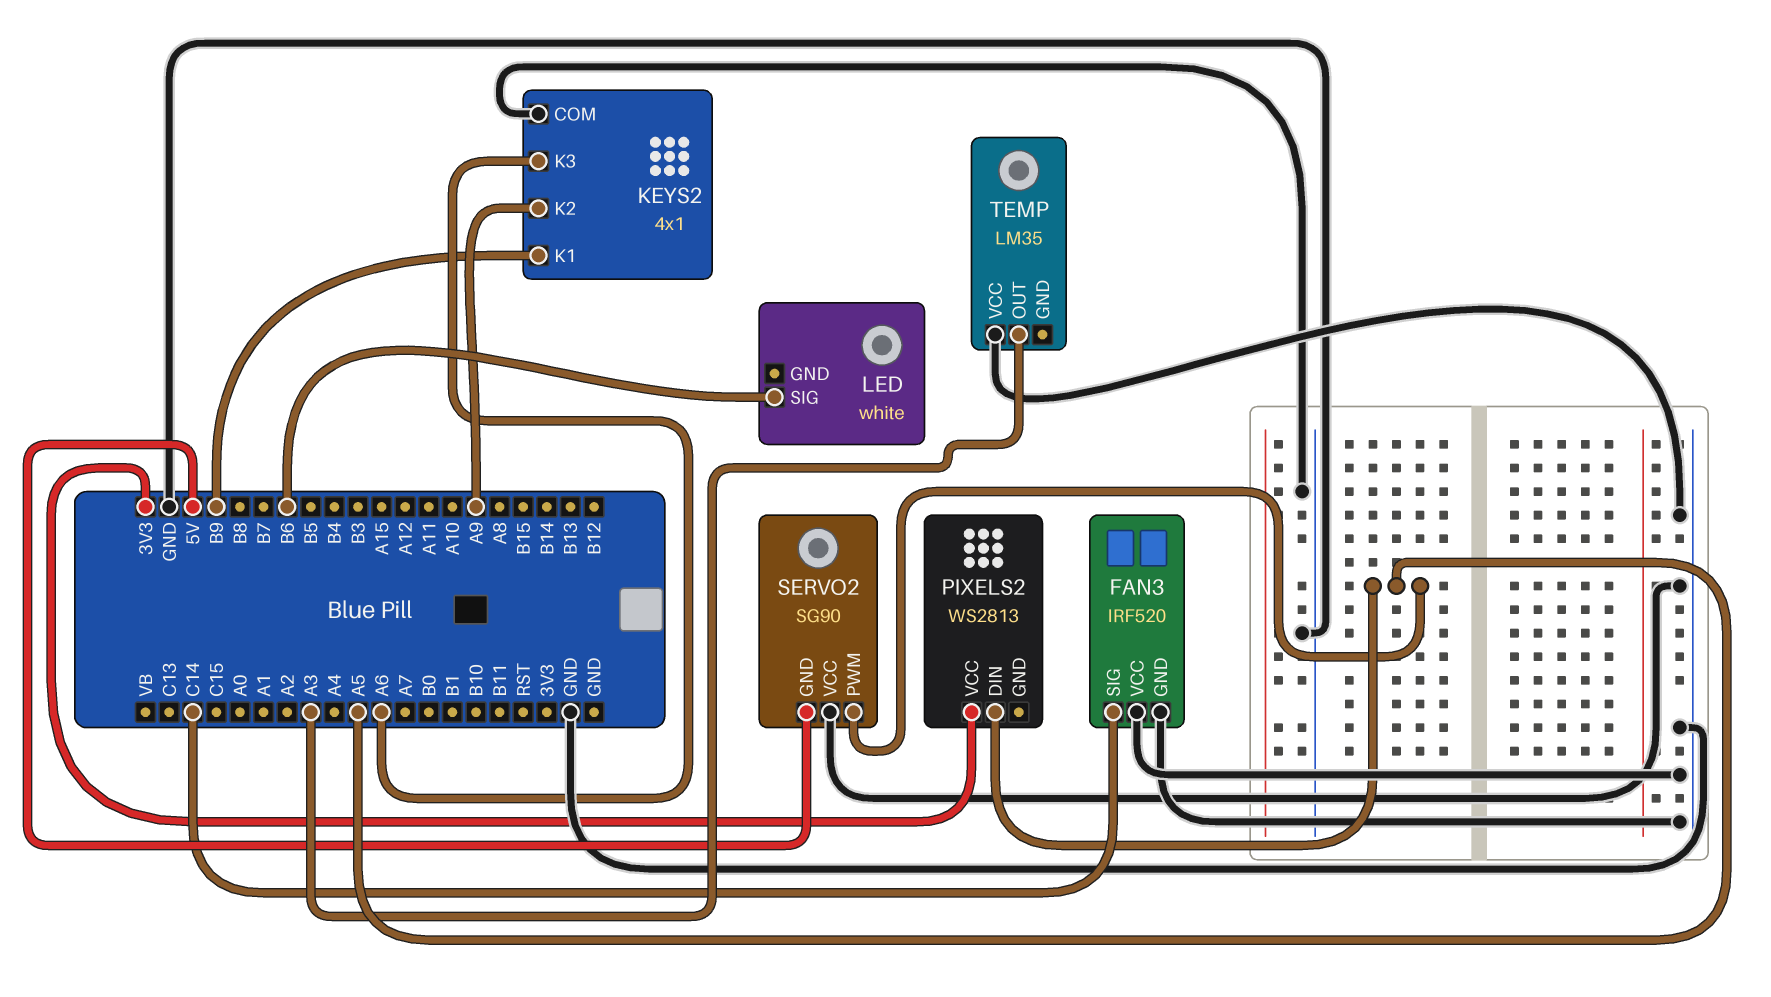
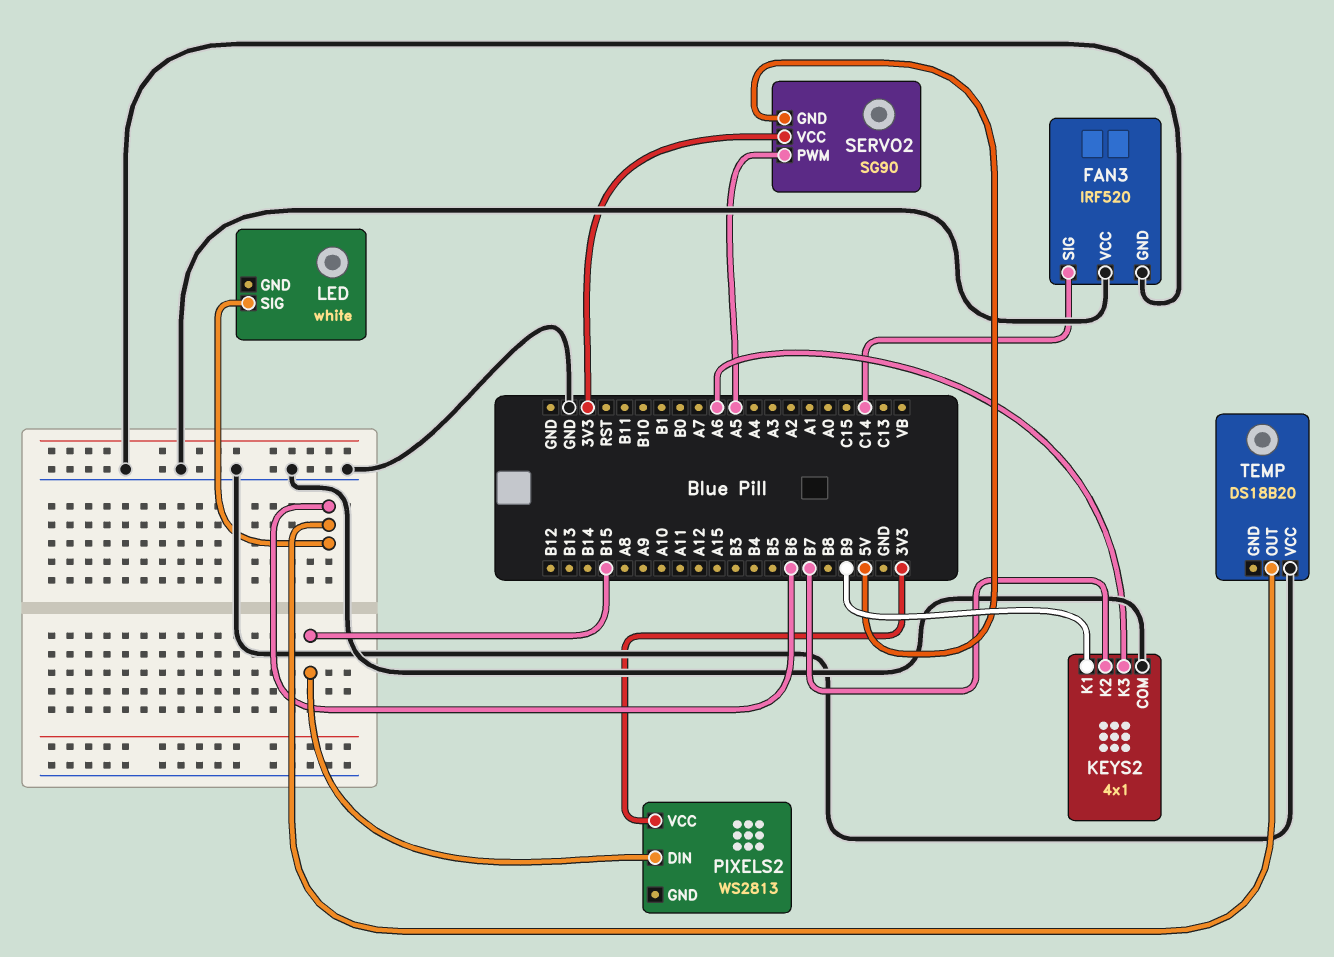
KEYS2 pin K2: A9 -> B7
PIXELS2 pin DIN: A5 -> B15
SERVO2 pin VCC: GND -> 3V3
TEMP: LM35 -> DS18B20
TEMP pin OUT: A3 -> B6

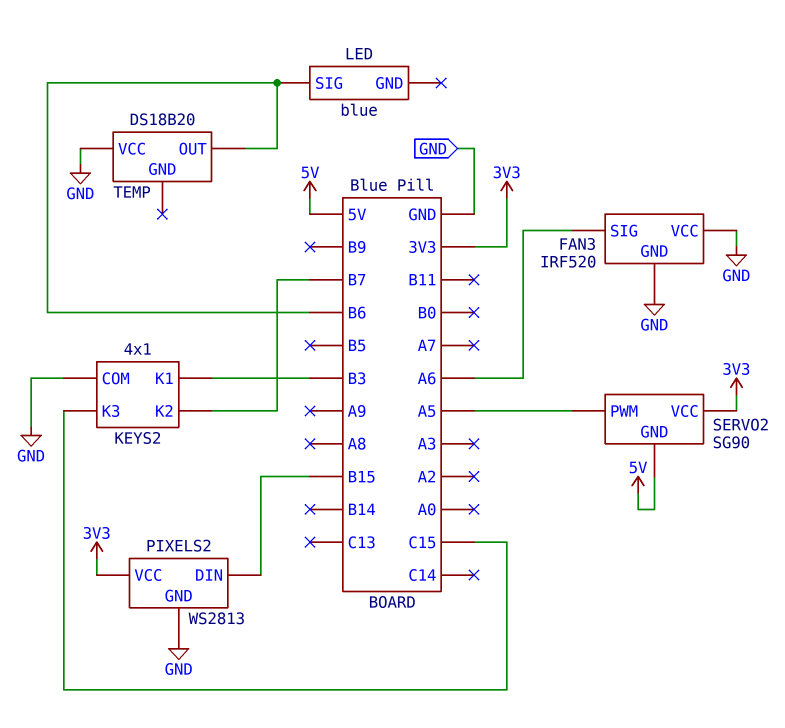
FAN3 pin SIG: C14 -> A6
KEYS2 pin K1: B9 -> B3
KEYS2 pin K3: A6 -> C15
LED: white -> blue
PIXELS2 pin GND: none -> GND

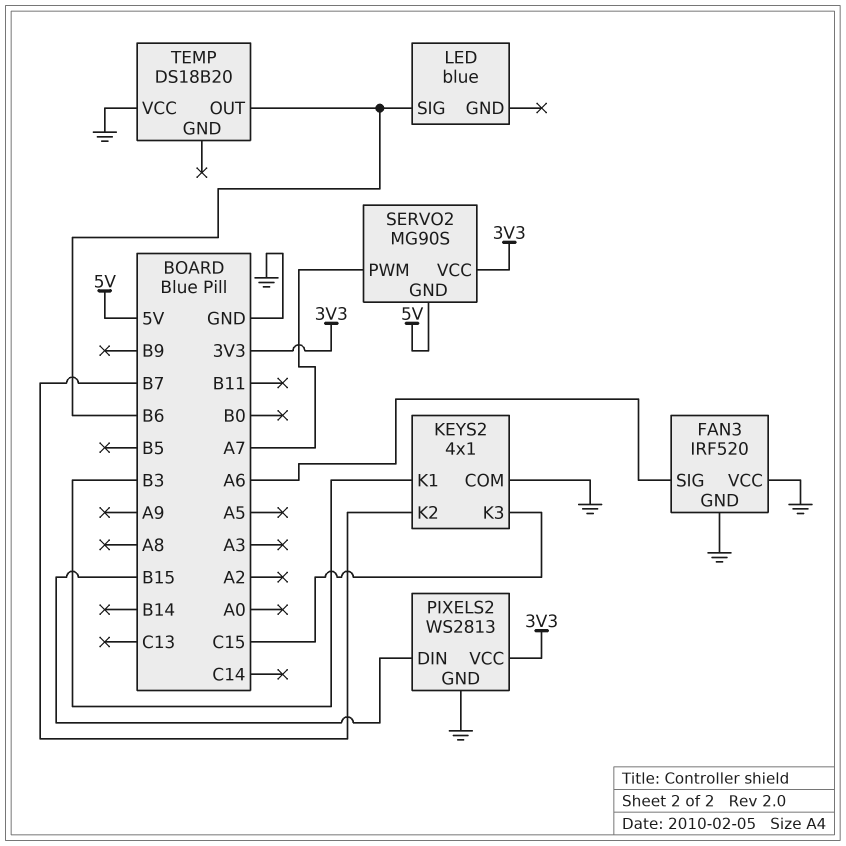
SERVO2: SG90 -> MG90S
SERVO2 pin PWM: A5 -> A7

